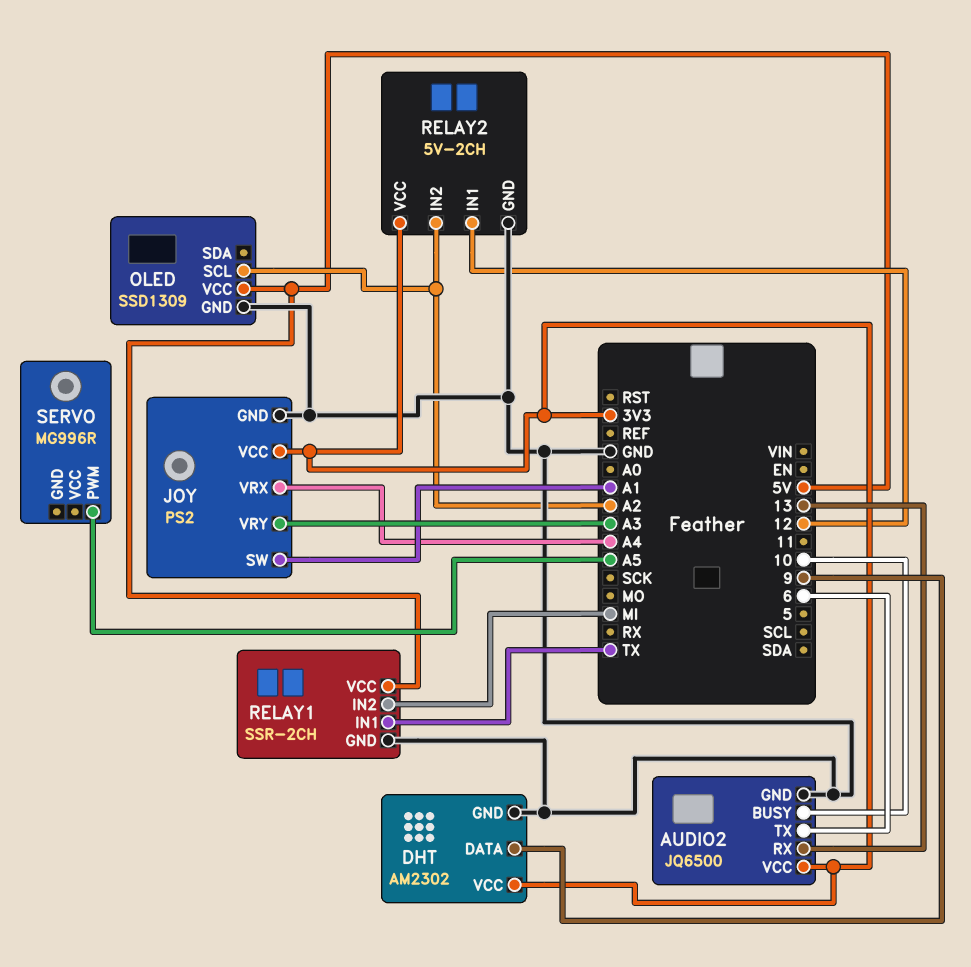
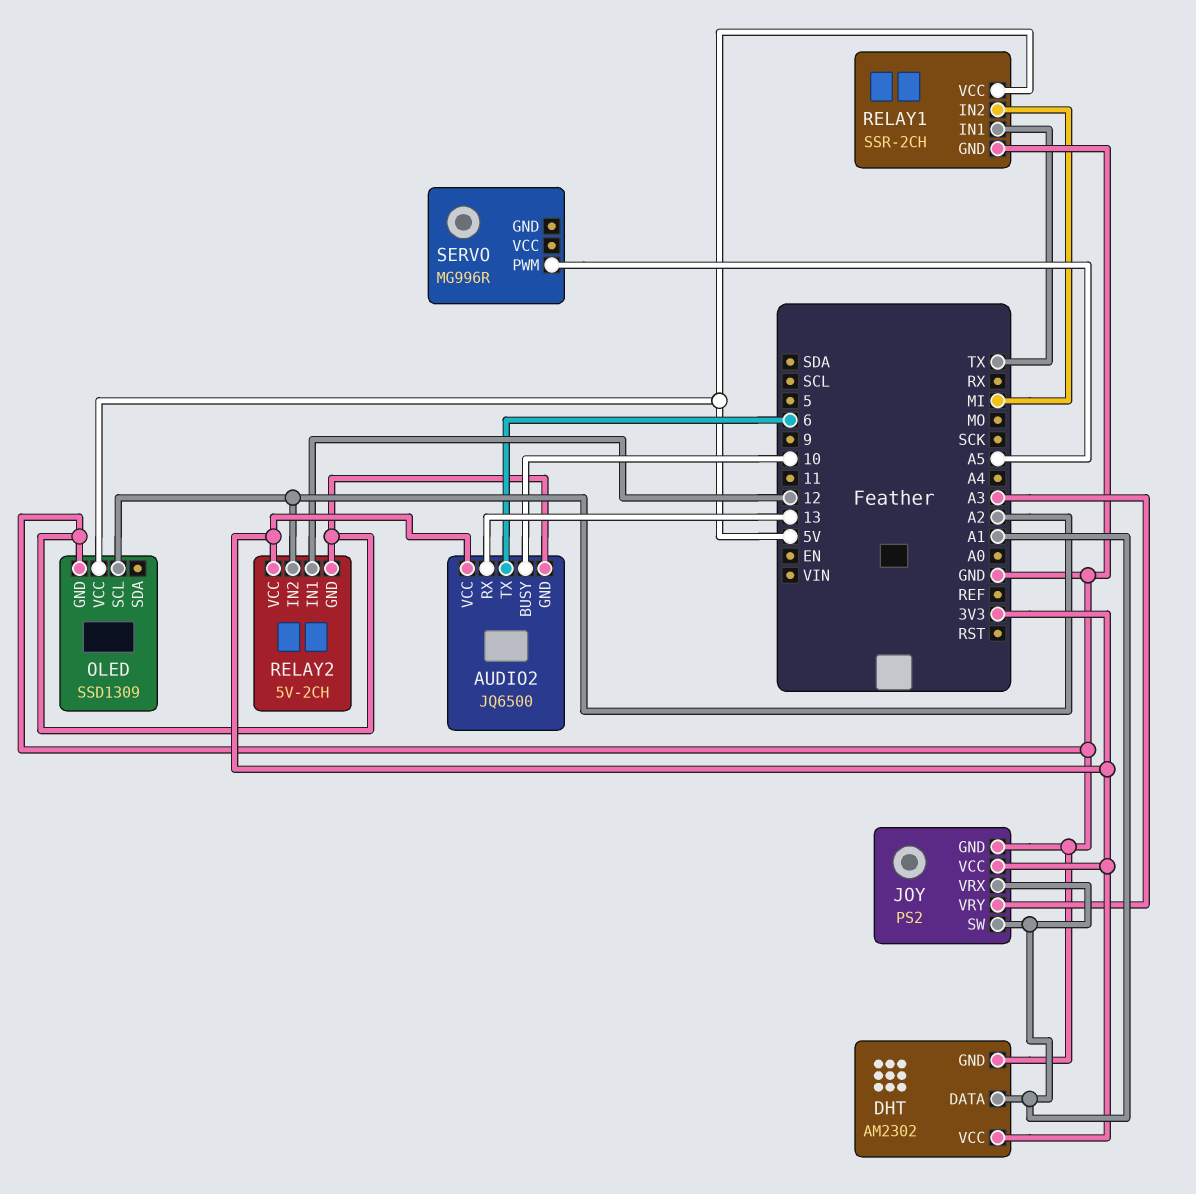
DHT pin DATA: 9 -> A1
JOY pin VRX: A4 -> A1

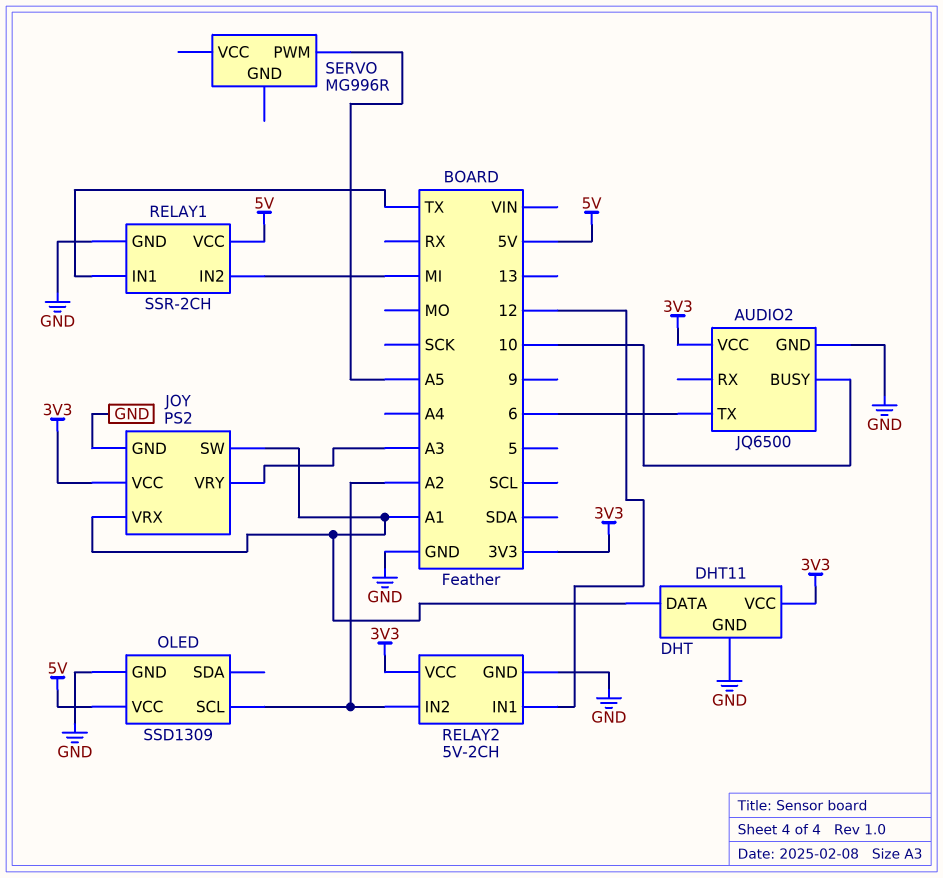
AUDIO2 pin RX: 13 -> none
DHT: AM2302 -> DHT11

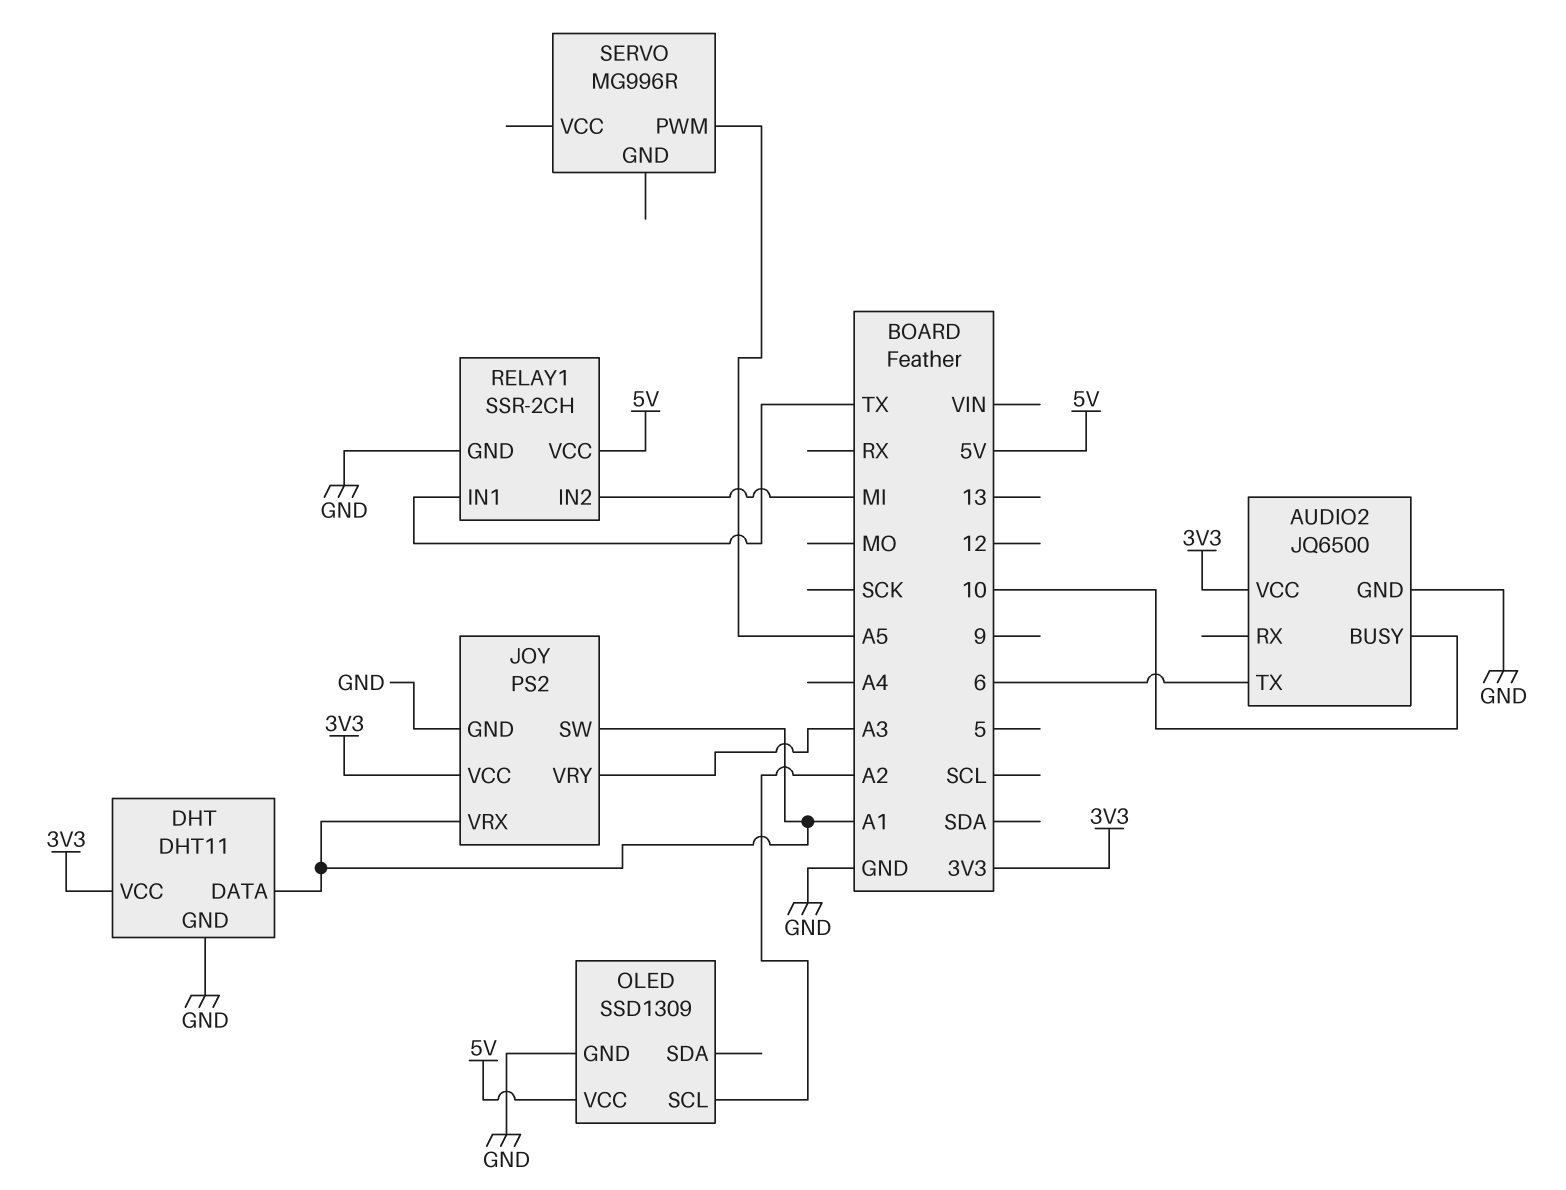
RELAY2: 5V-2CH -> none
RELAY2 pin GND: GND -> none
RELAY2 pin IN1: 12 -> none
RELAY2 pin IN2: A2 -> none
RELAY2 pin VCC: 3V3 -> none

